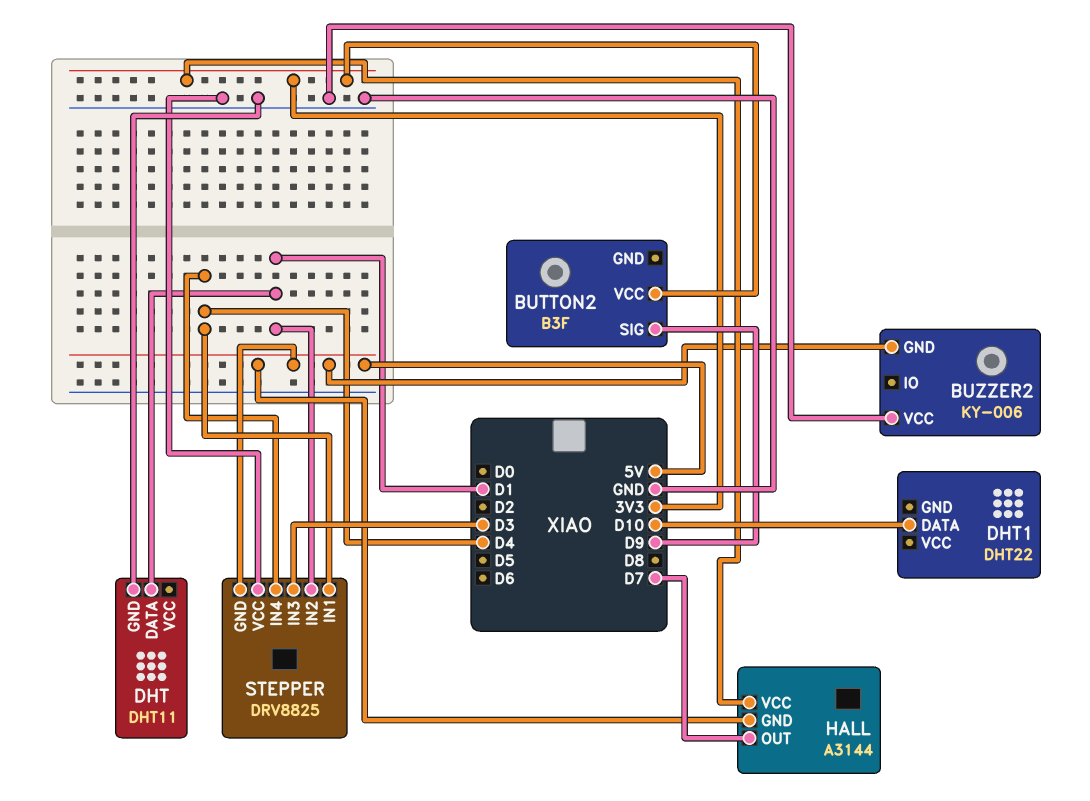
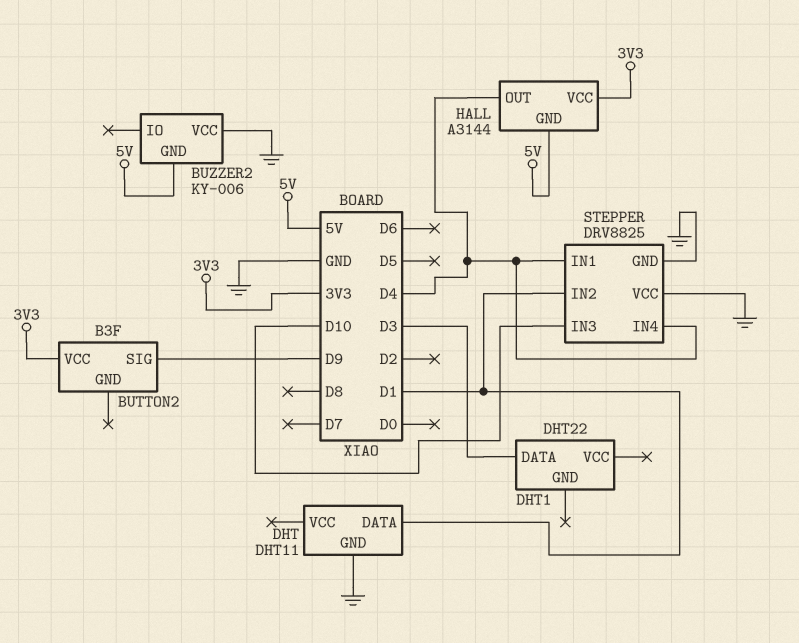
DHT1 pin DATA: D10 -> D3
HALL pin OUT: D7 -> D4
STEPPER pin GND: 5V -> GND
STEPPER pin IN3: D3 -> D10

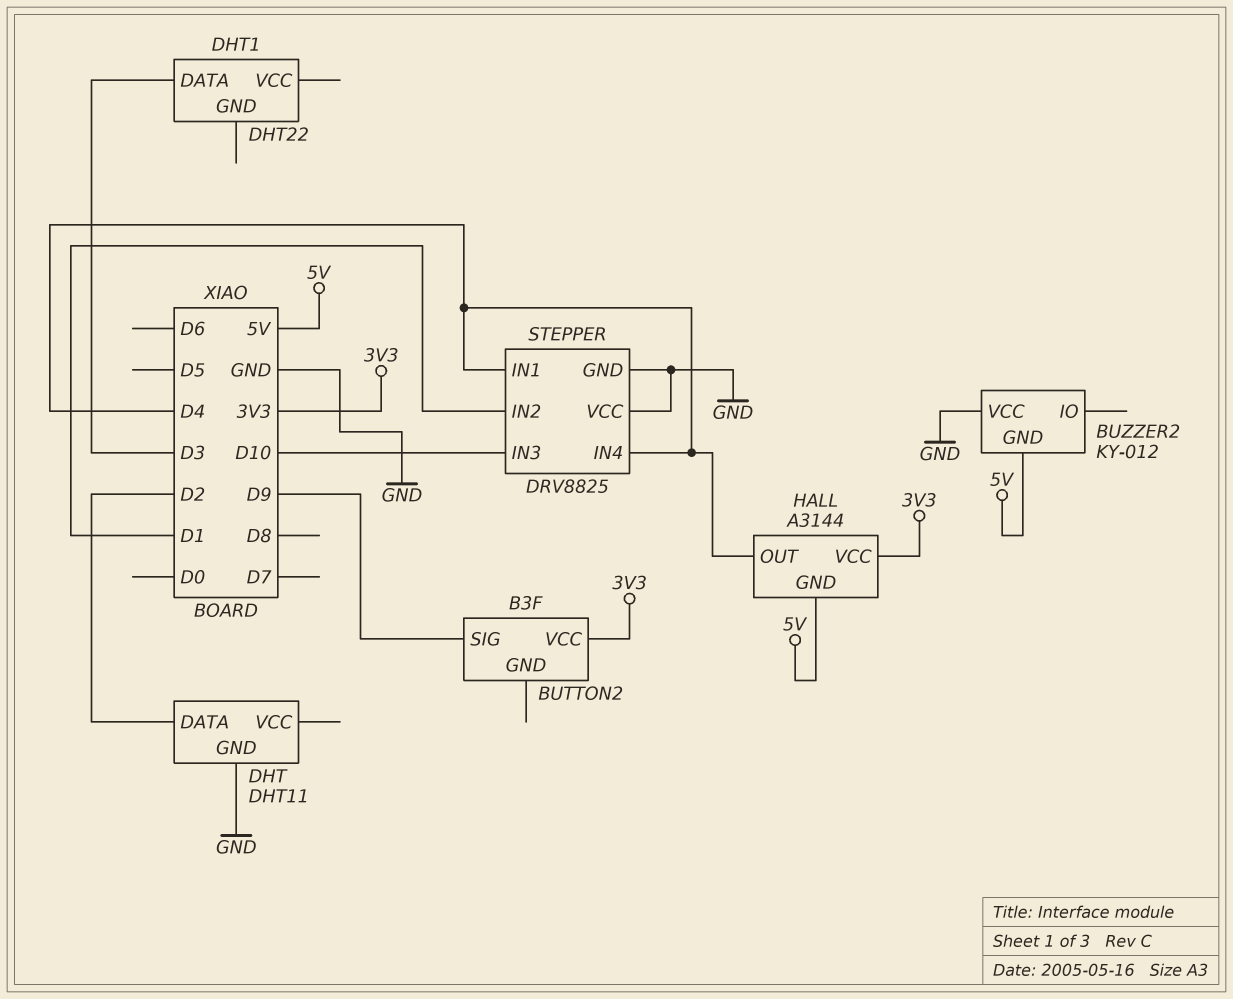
BUZZER2: KY-006 -> KY-012
DHT pin DATA: D1 -> D2

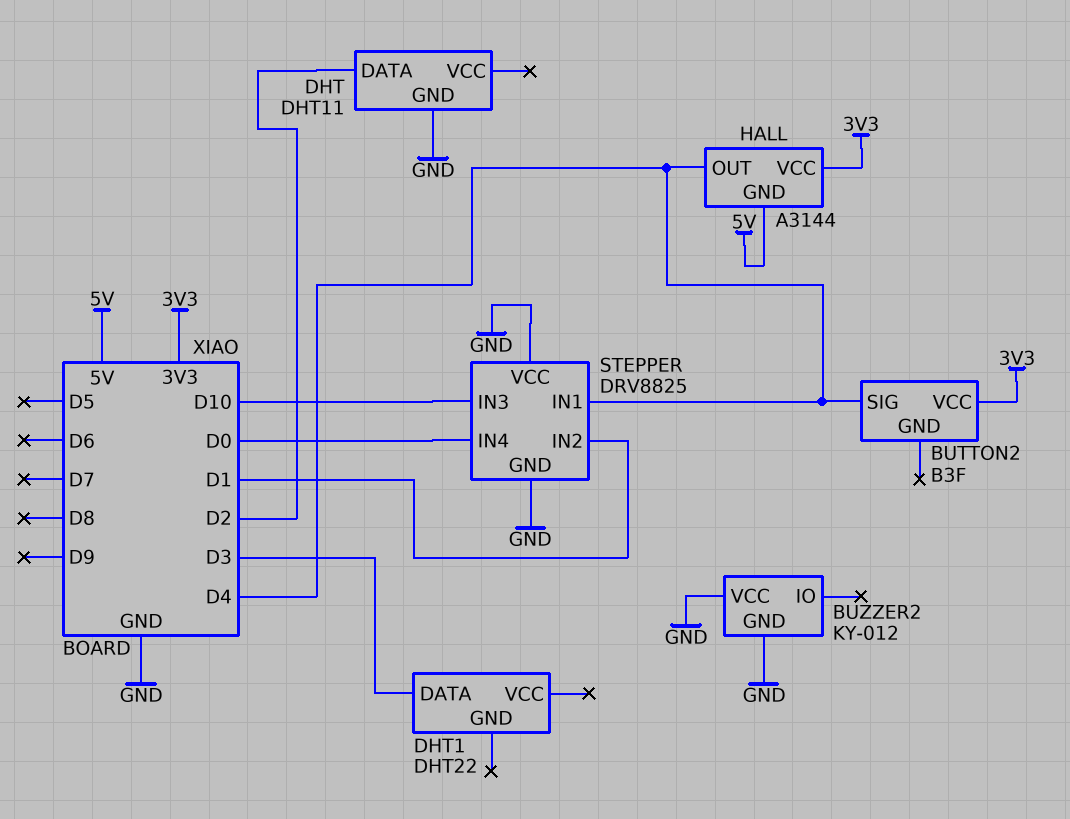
BUTTON2 pin SIG: D9 -> D4
BUZZER2 pin GND: 5V -> GND
STEPPER pin IN4: D4 -> D0

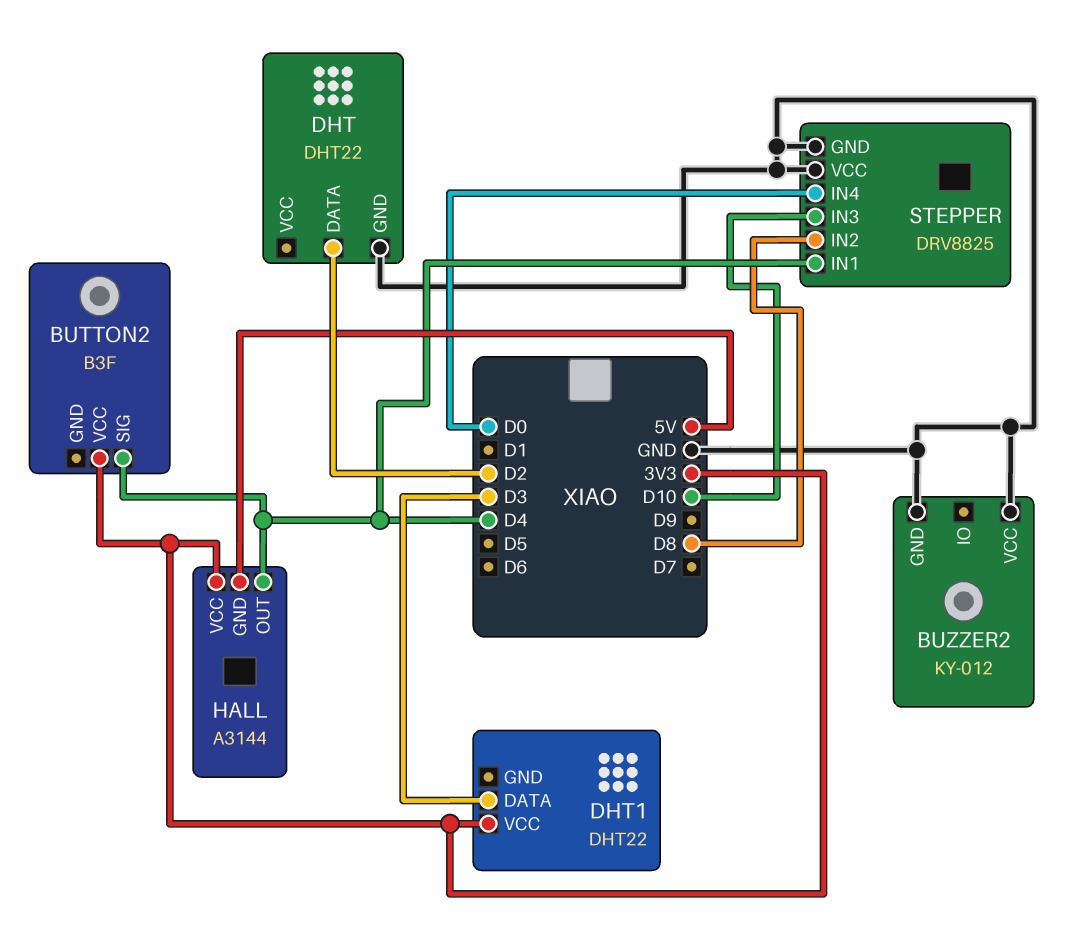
DHT: DHT11 -> DHT22
DHT1 pin VCC: none -> 3V3
STEPPER pin IN2: D1 -> D8

